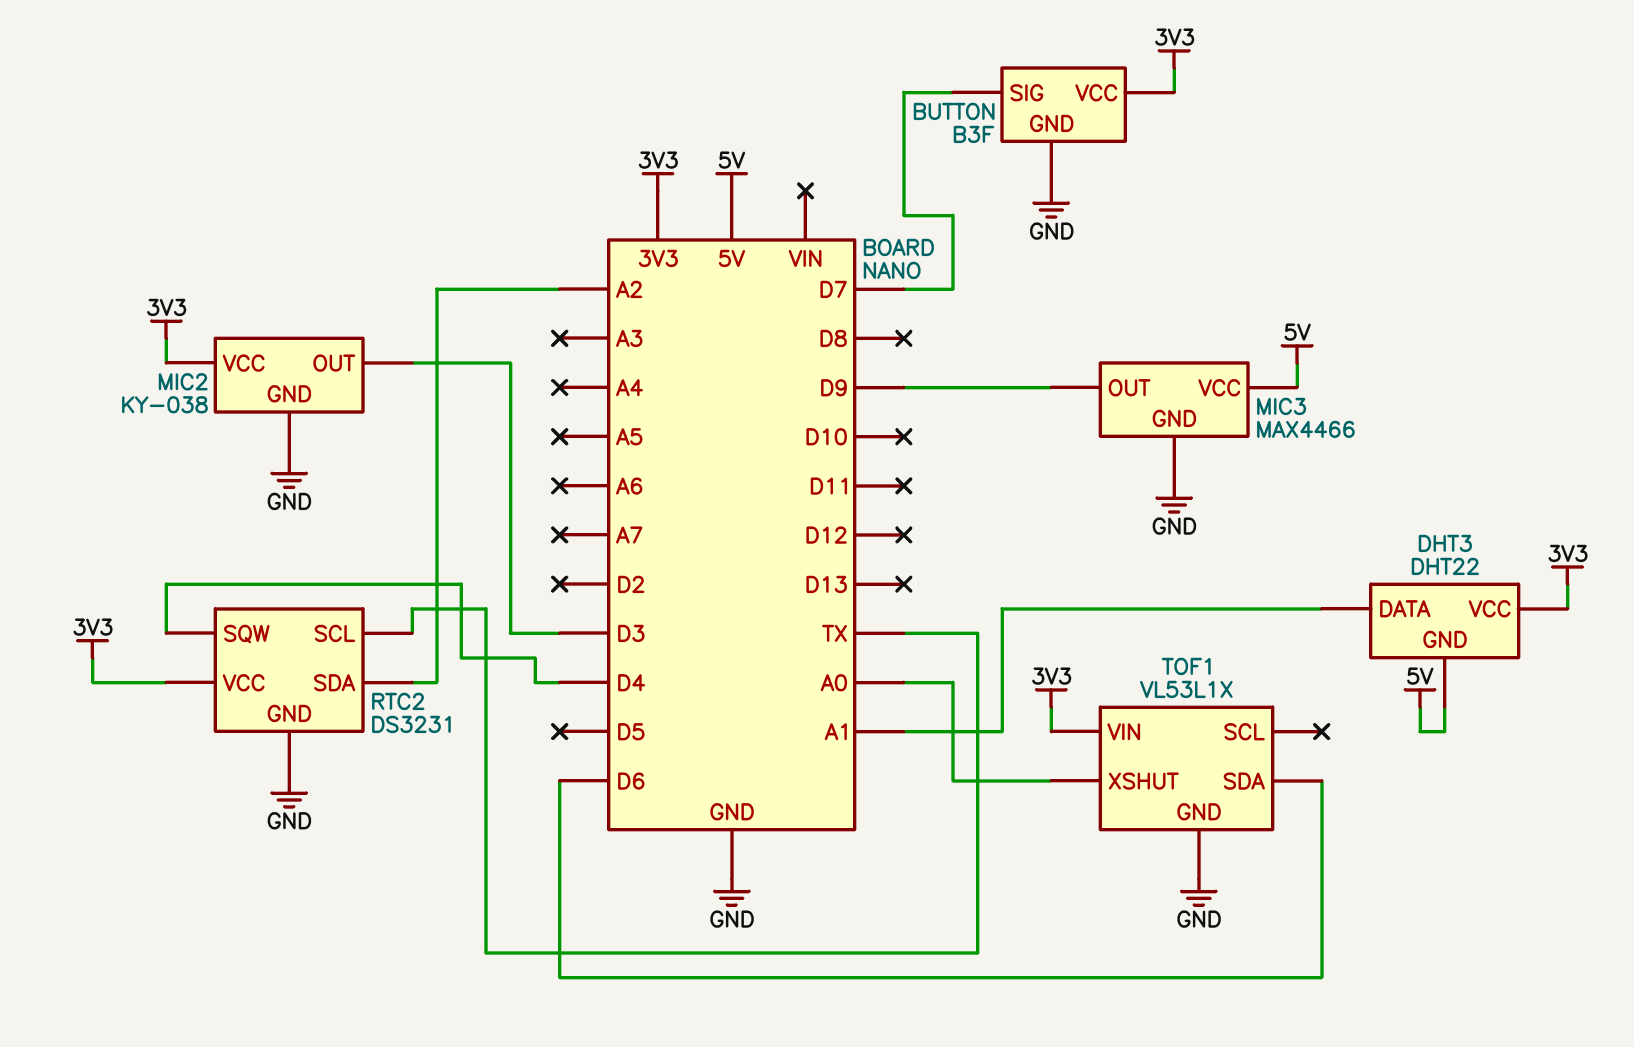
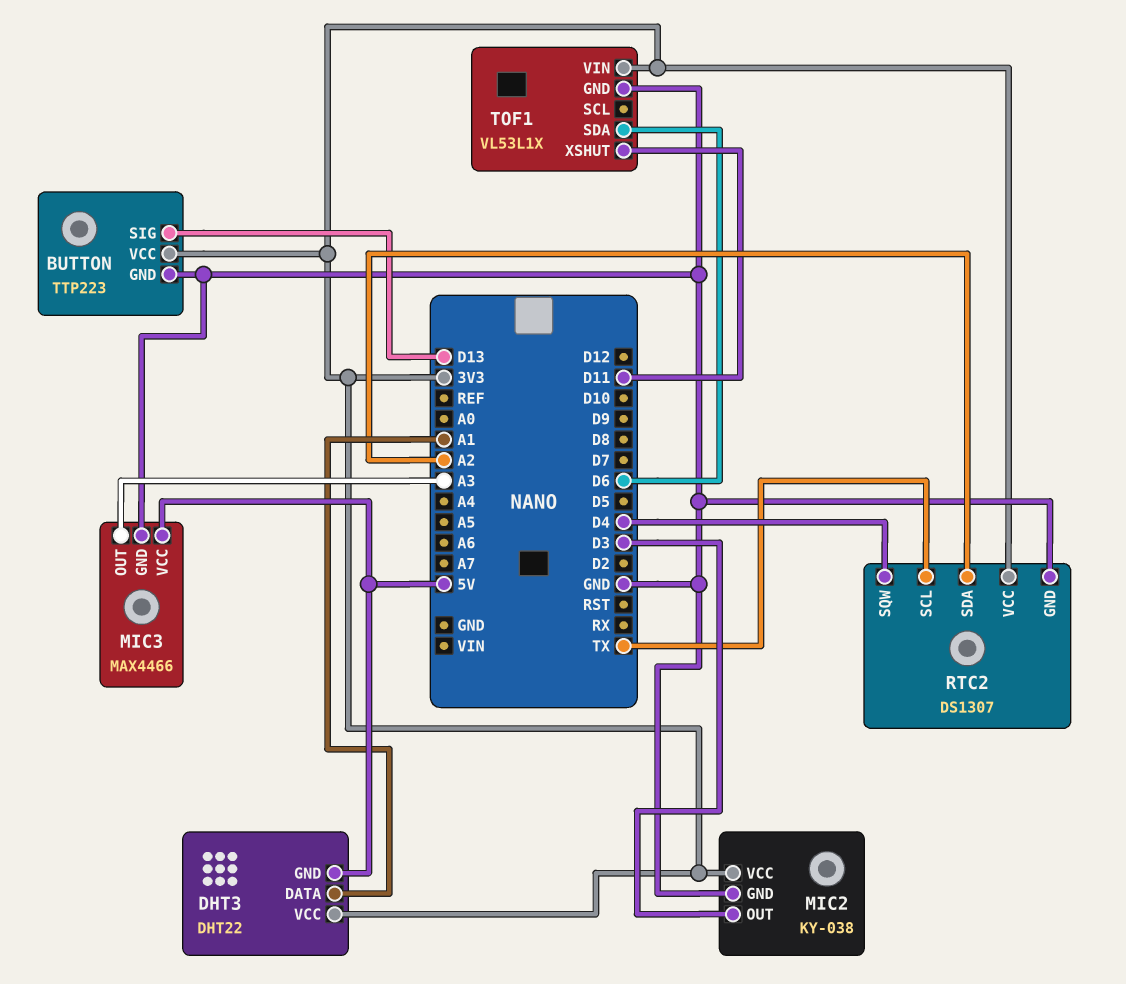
BUTTON: B3F -> TTP223
BUTTON pin SIG: D7 -> D13
MIC3 pin OUT: D9 -> A3
RTC2: DS3231 -> DS1307
TOF1 pin XSHUT: A0 -> D11

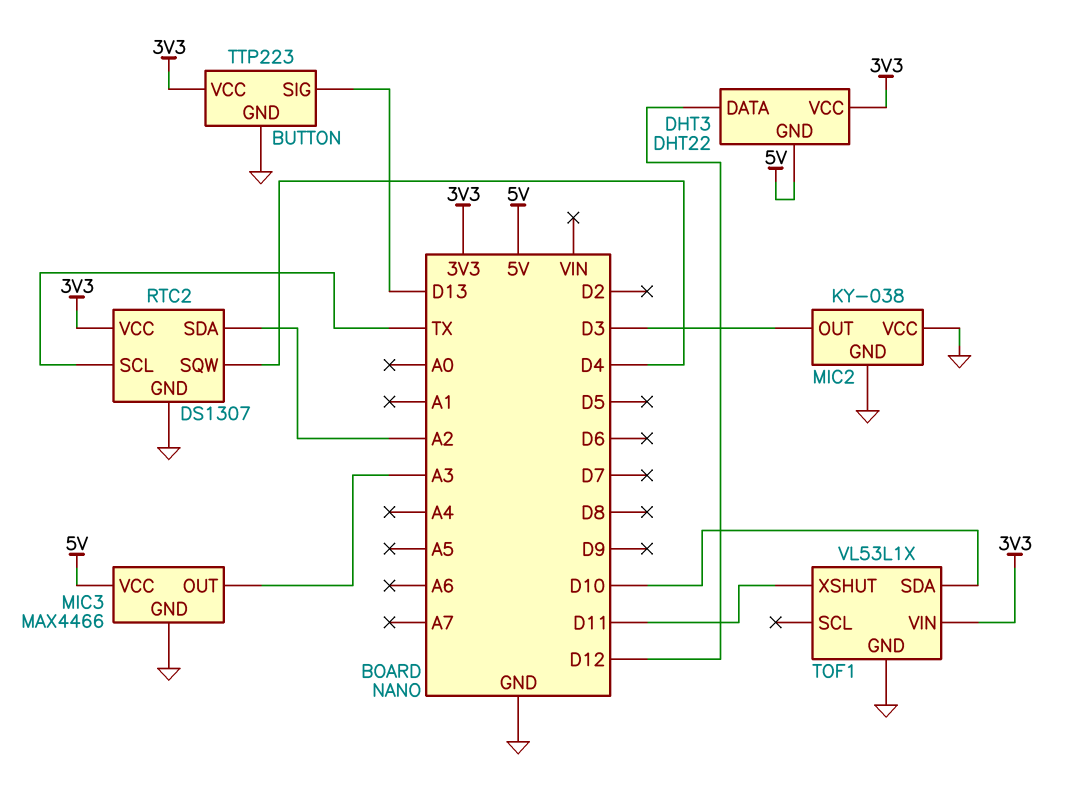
DHT3 pin DATA: A1 -> D12
MIC2 pin VCC: 3V3 -> GND
TOF1 pin SDA: D6 -> D10

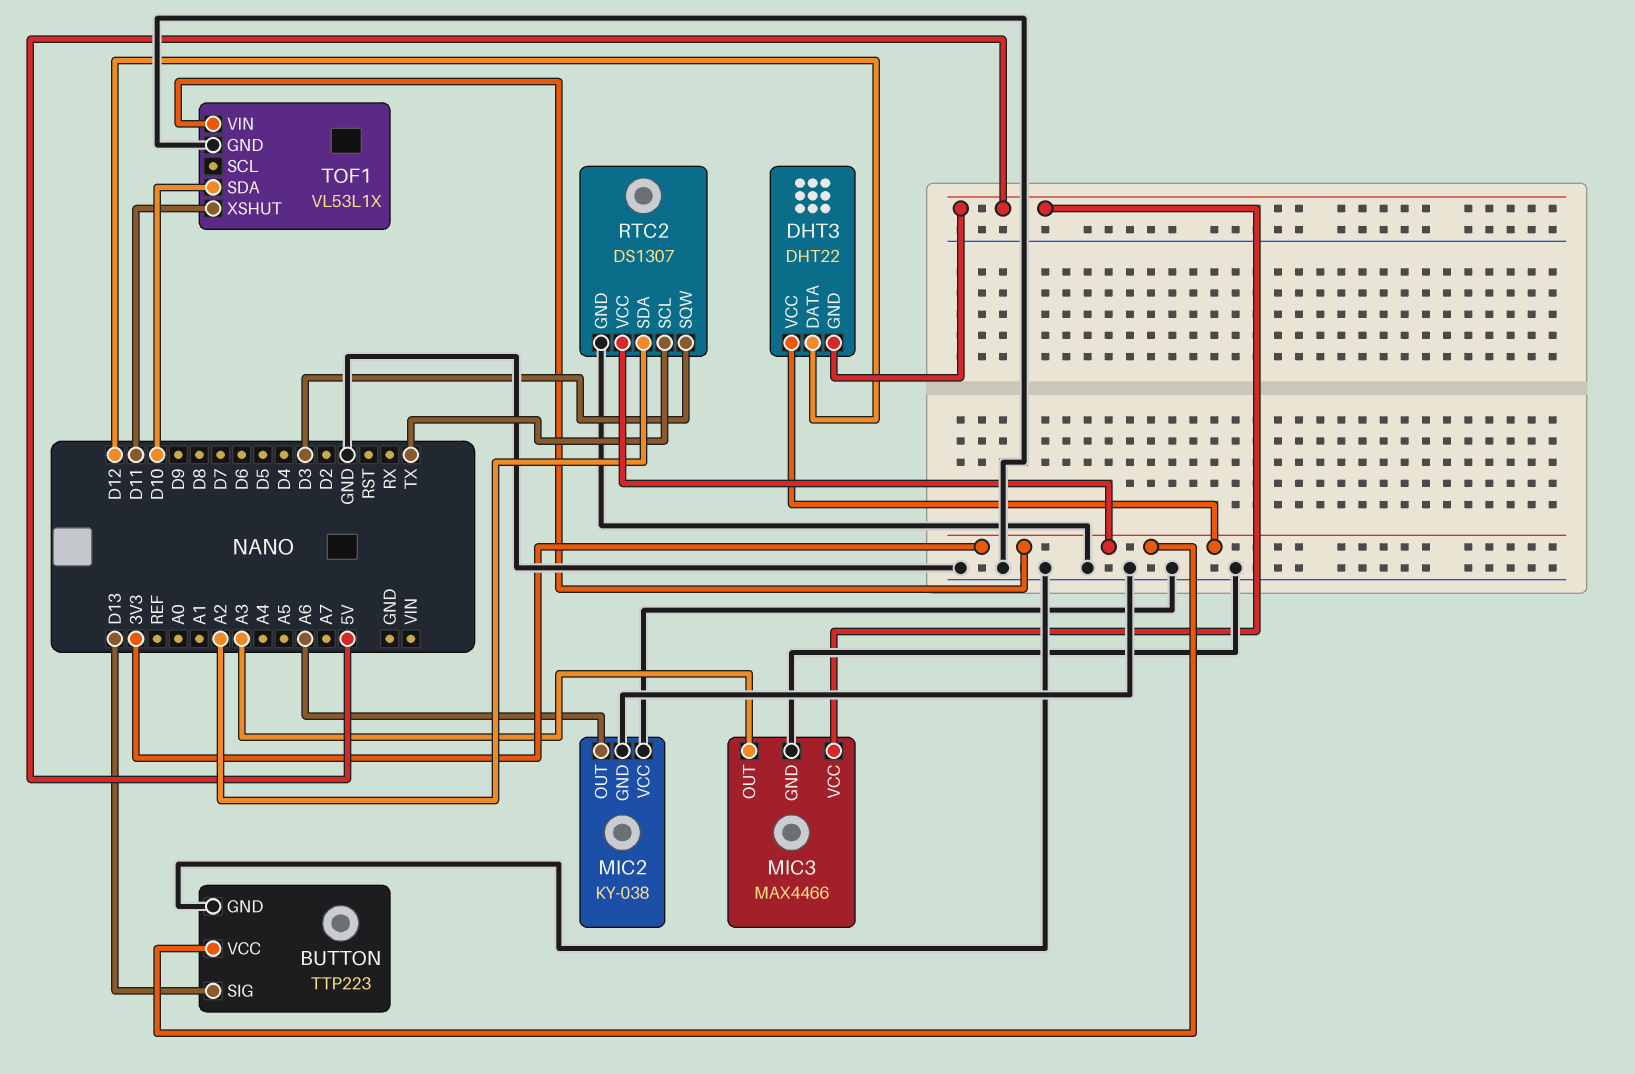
MIC2 pin OUT: D3 -> A6
RTC2 pin SQW: D4 -> D3

